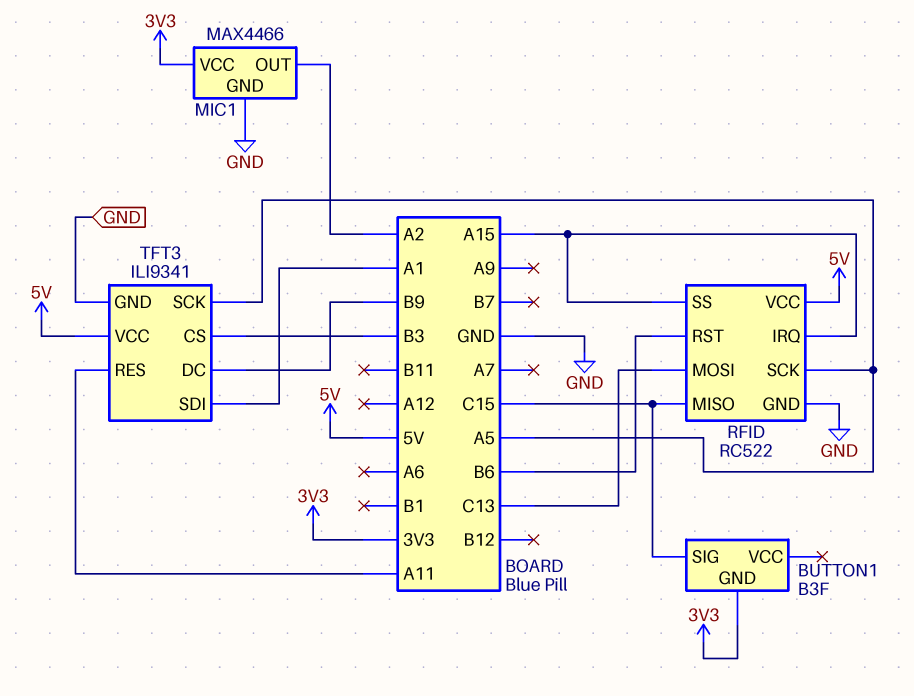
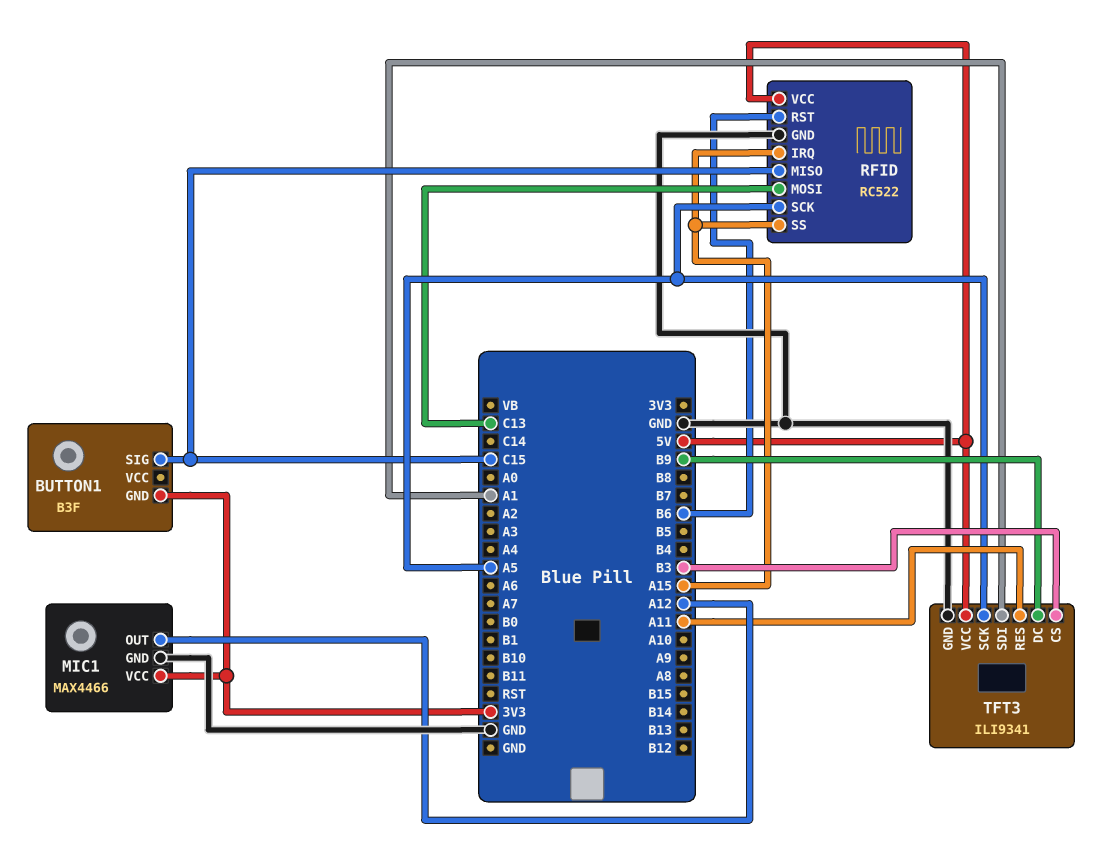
MIC1 pin OUT: A2 -> A12

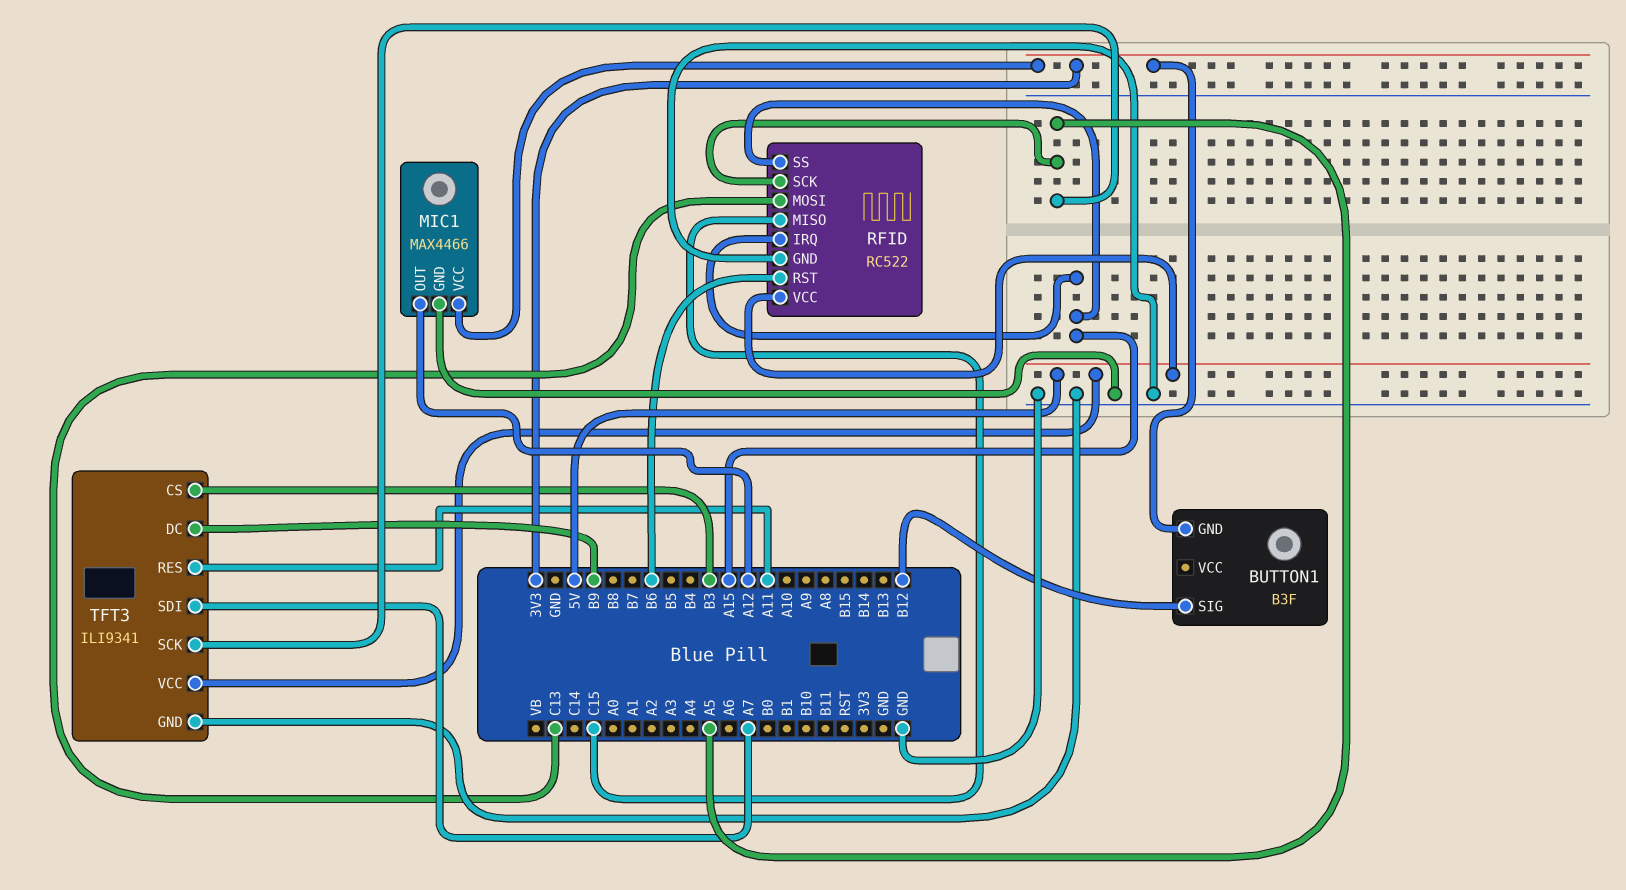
BUTTON1 pin SIG: C15 -> B12
TFT3 pin SDI: A1 -> A7

